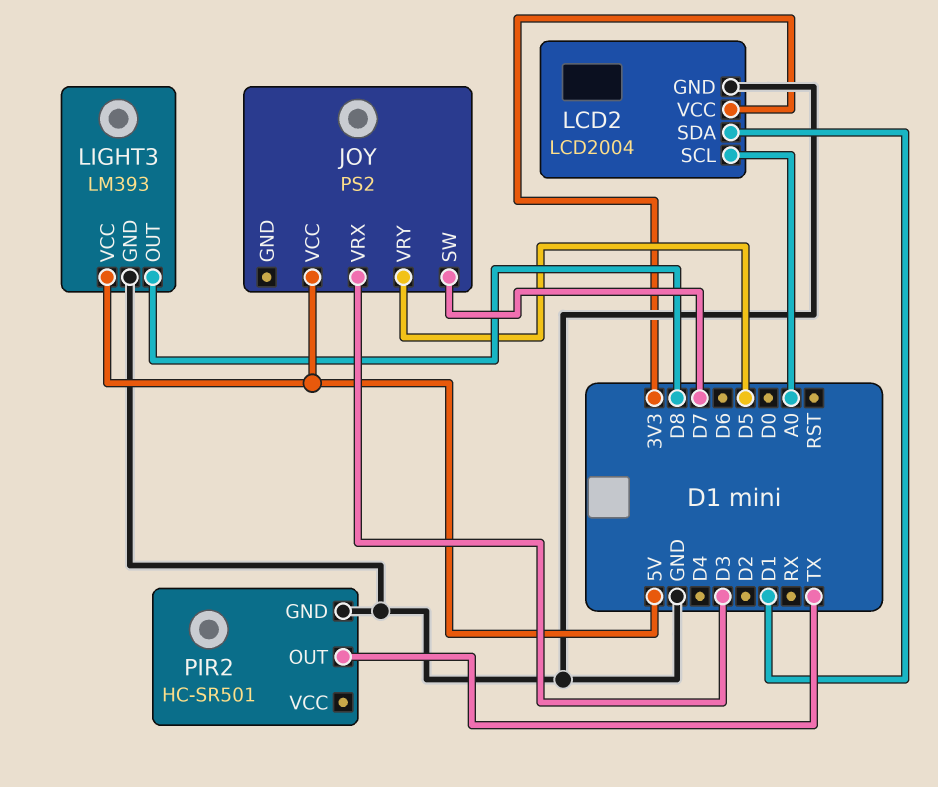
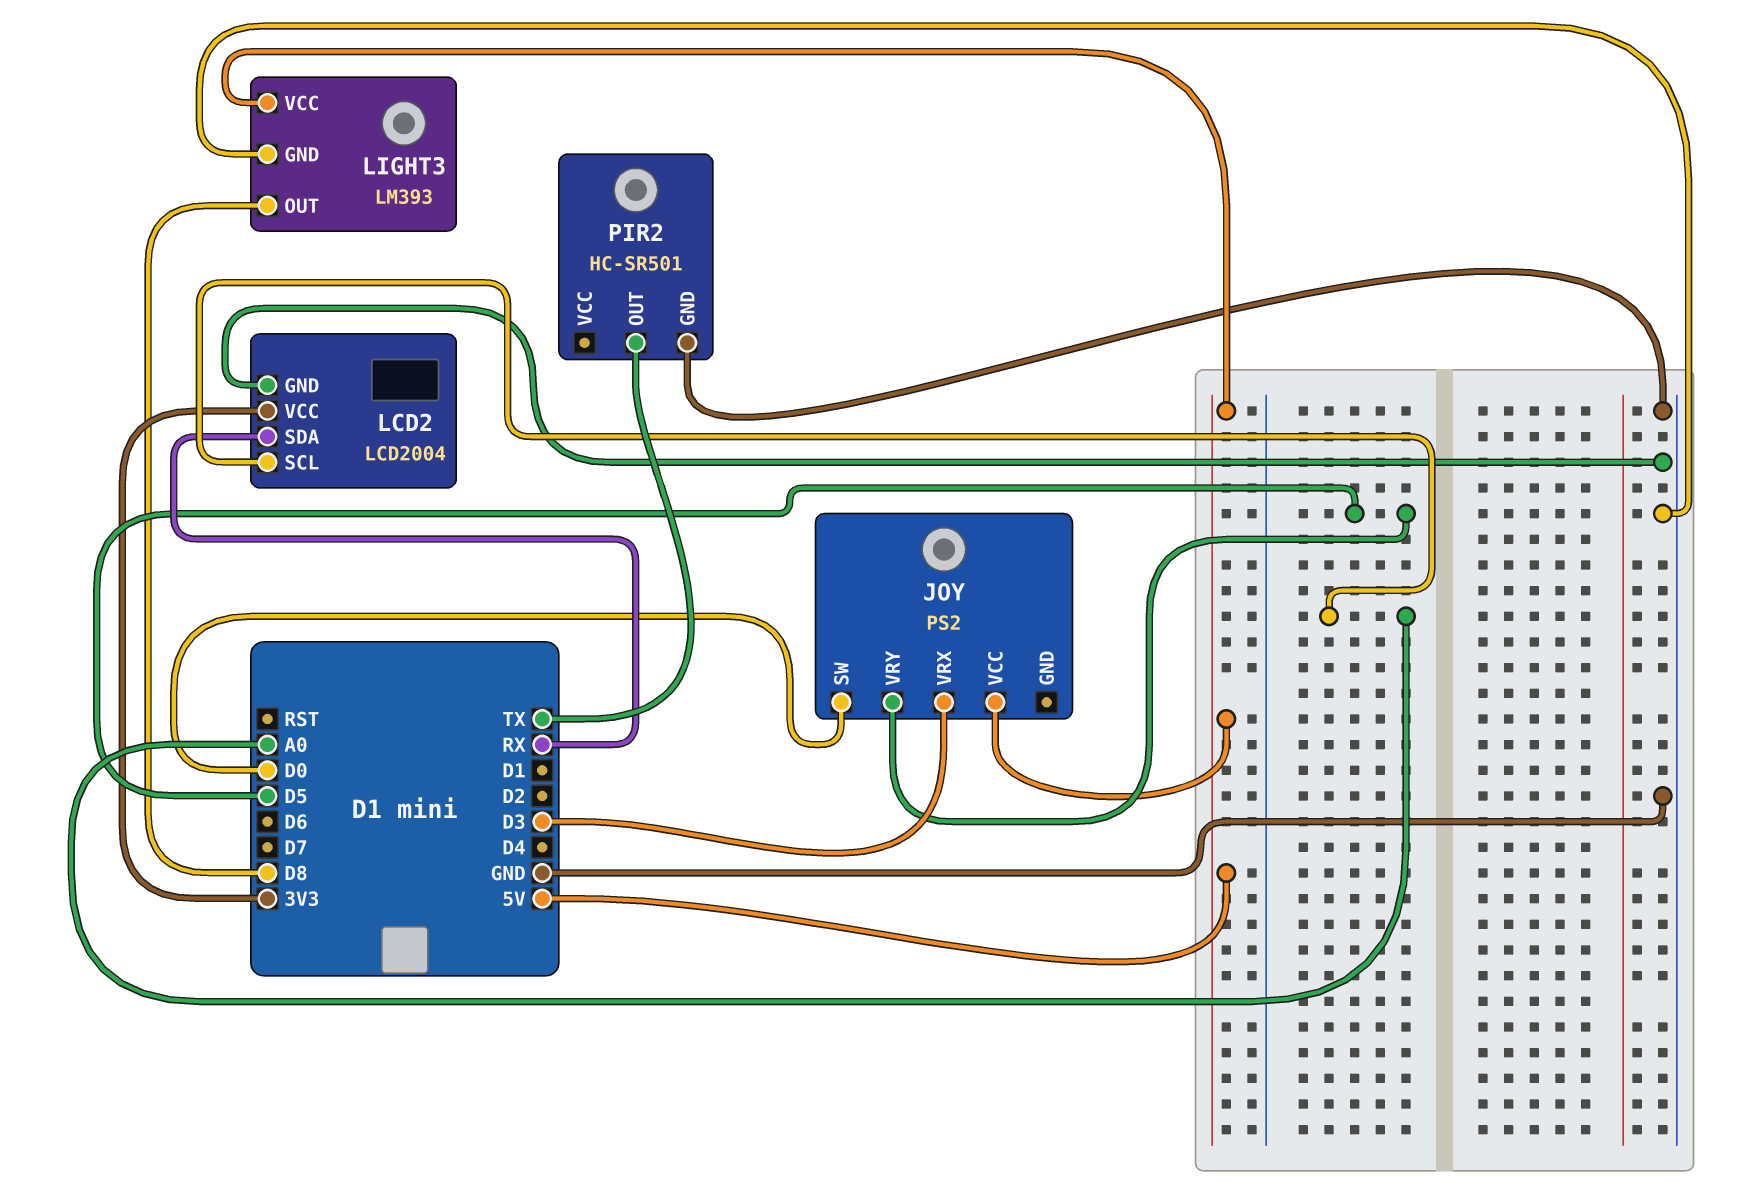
JOY pin SW: D7 -> D0
LCD2 pin SDA: D1 -> RX

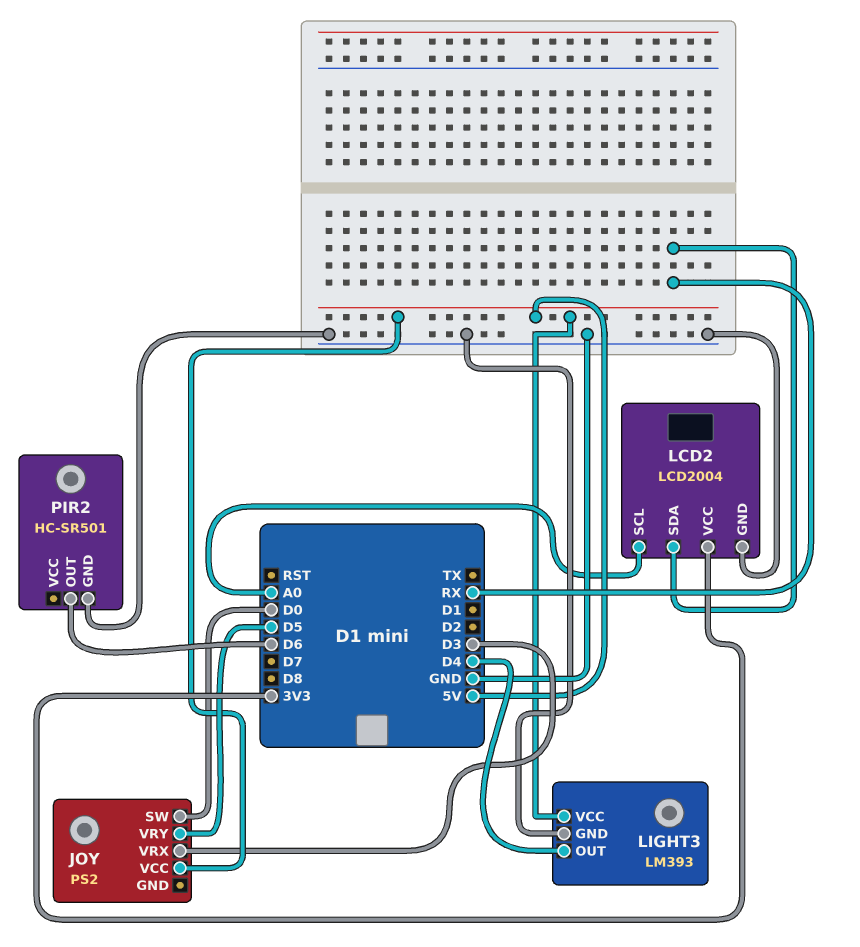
LIGHT3 pin OUT: D8 -> D4
PIR2 pin OUT: TX -> D6

